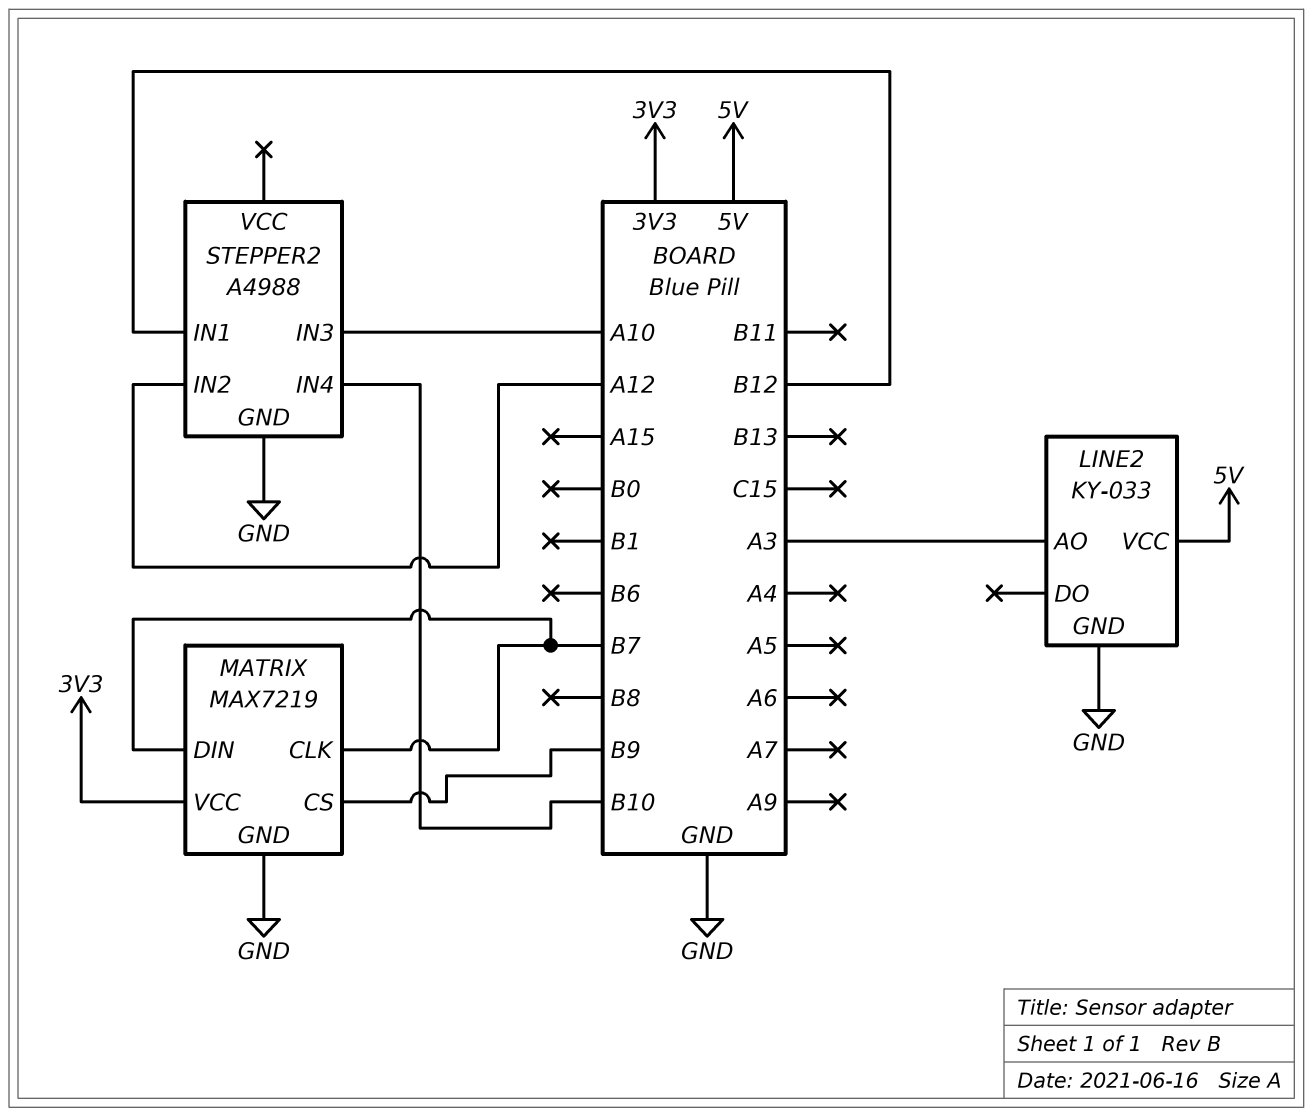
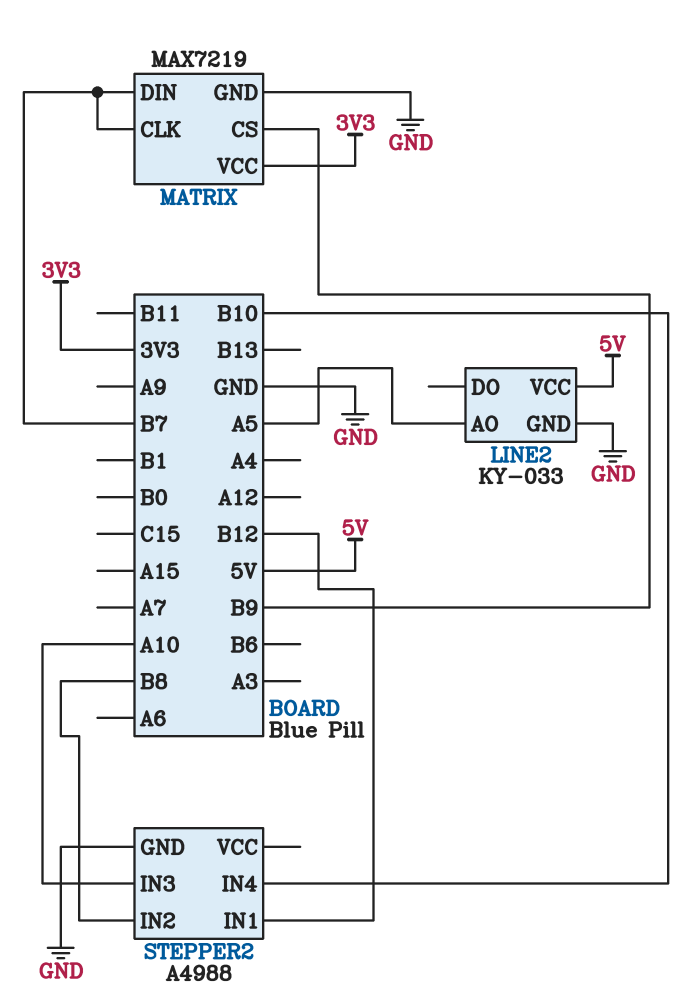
LINE2 pin AO: A3 -> A5
STEPPER2 pin IN2: A12 -> B8

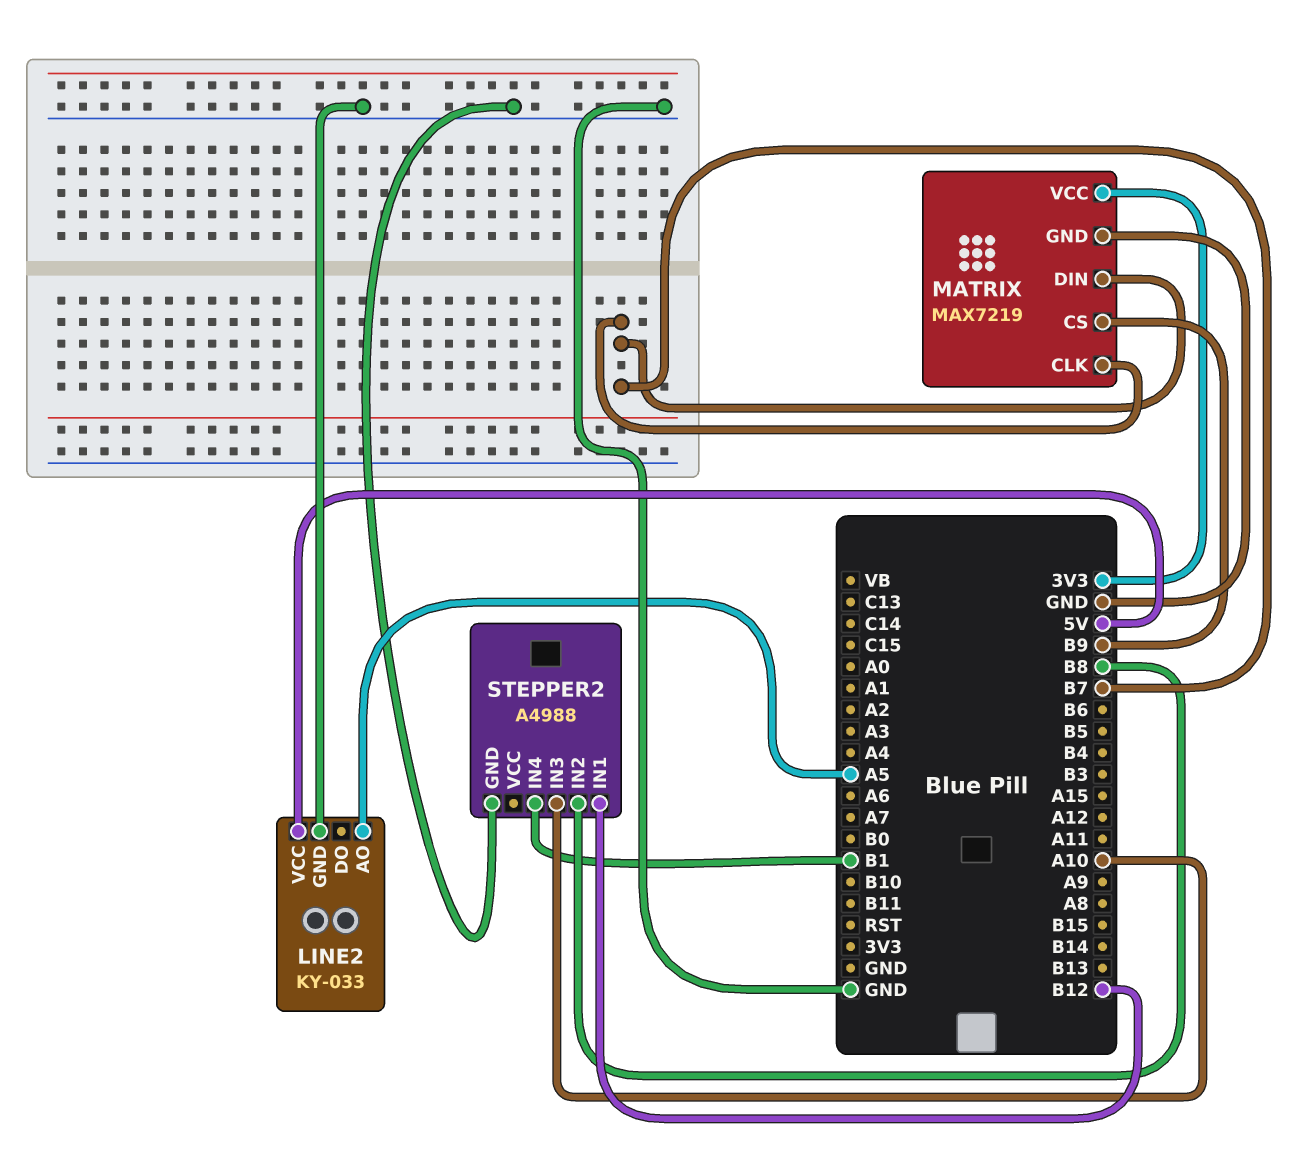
STEPPER2 pin IN4: B10 -> B1

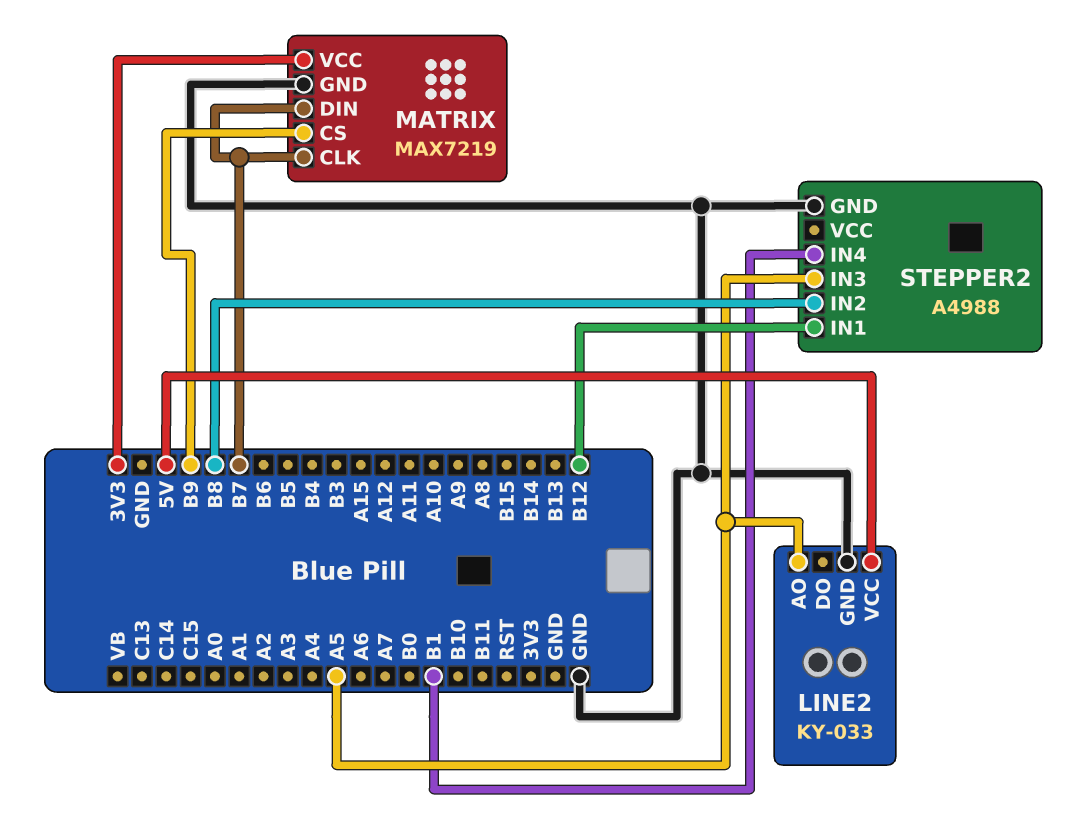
STEPPER2 pin IN3: A10 -> A5

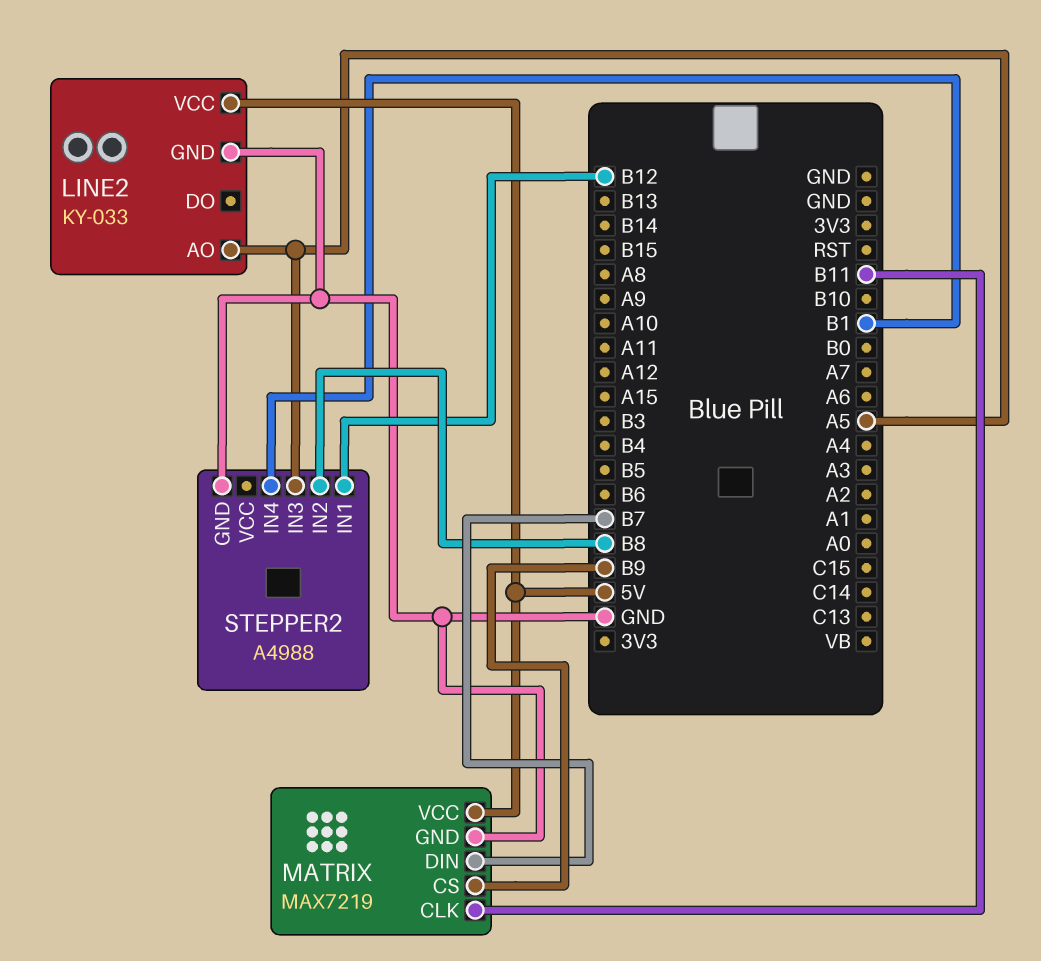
MATRIX pin CLK: B7 -> B11
MATRIX pin VCC: 3V3 -> 5V

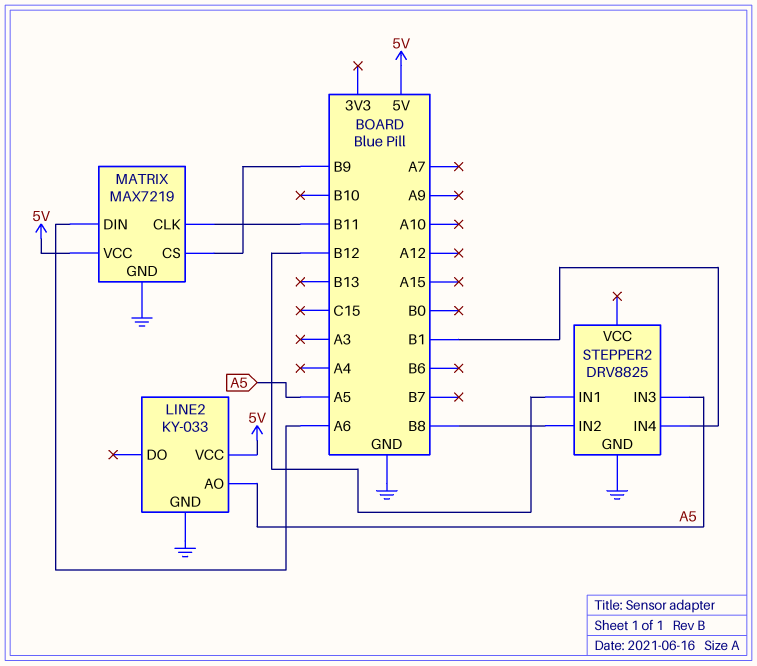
MATRIX pin DIN: B7 -> A6
STEPPER2: A4988 -> DRV8825

